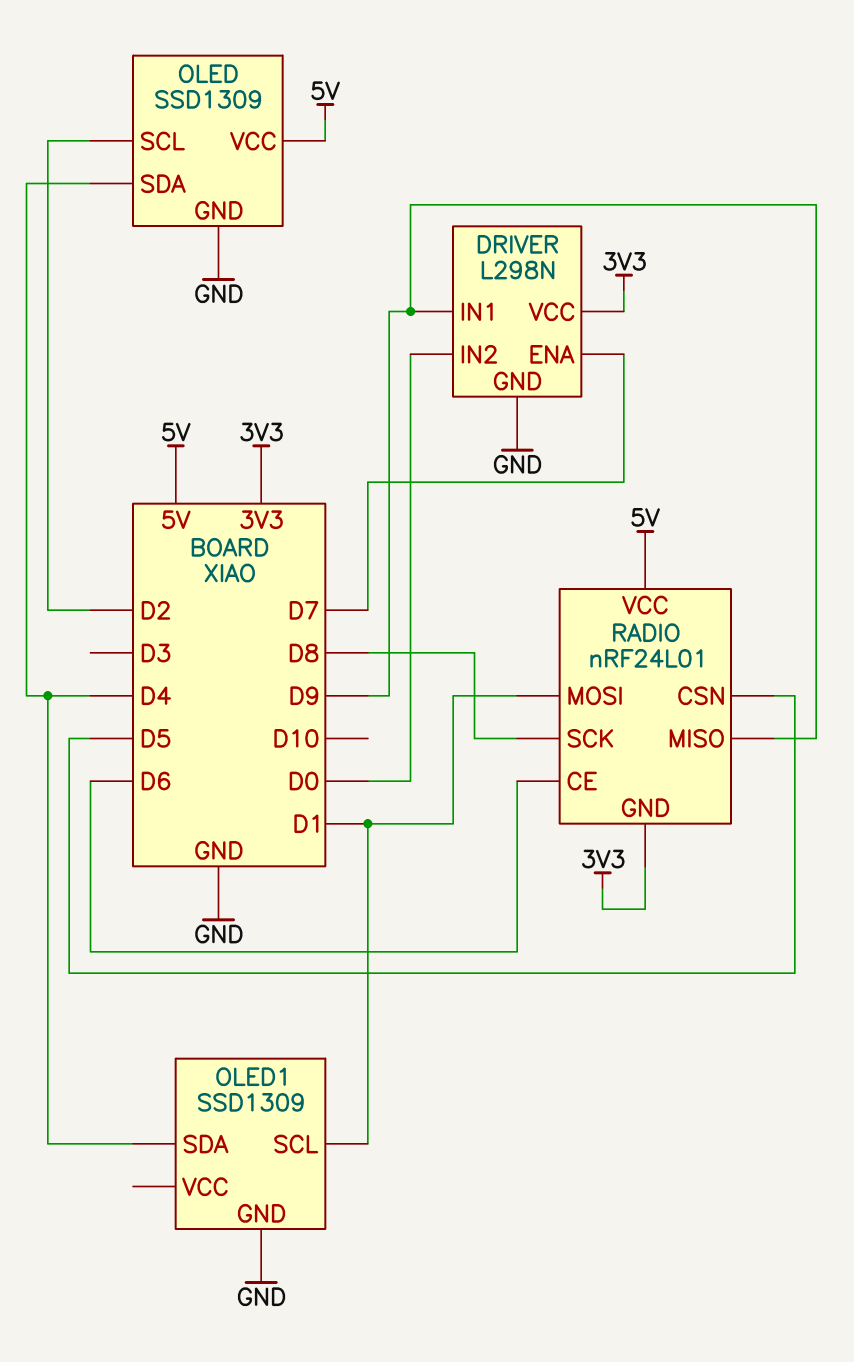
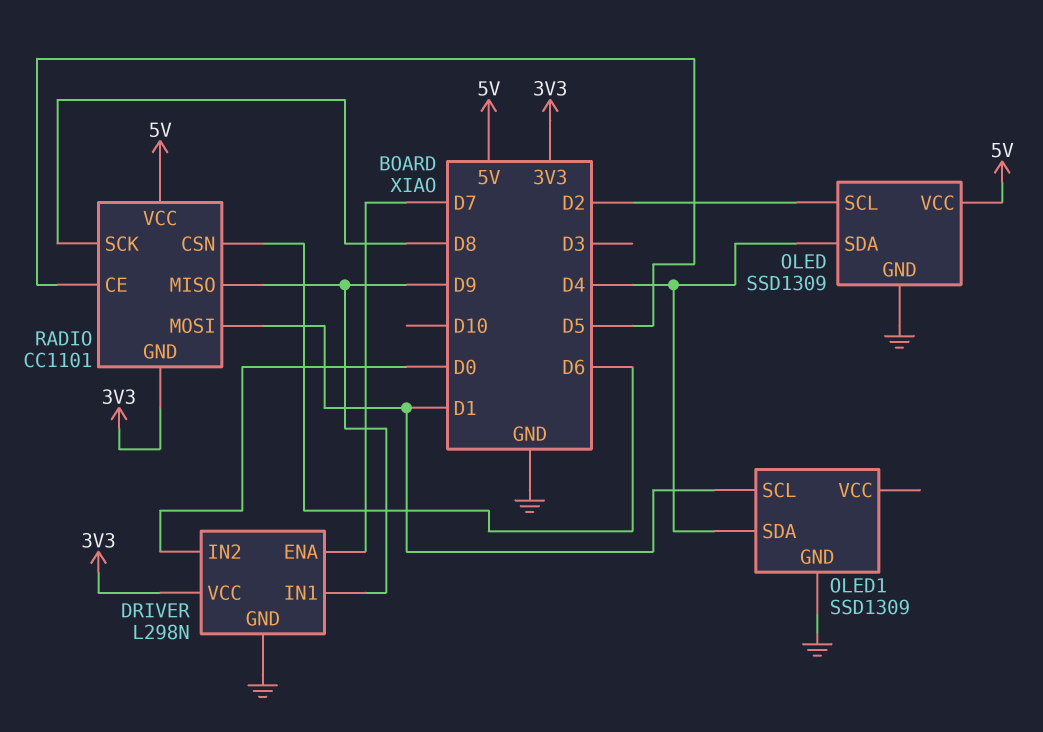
RADIO: nRF24L01 -> CC1101
RADIO pin CE: D6 -> D5
RADIO pin CSN: D5 -> D6

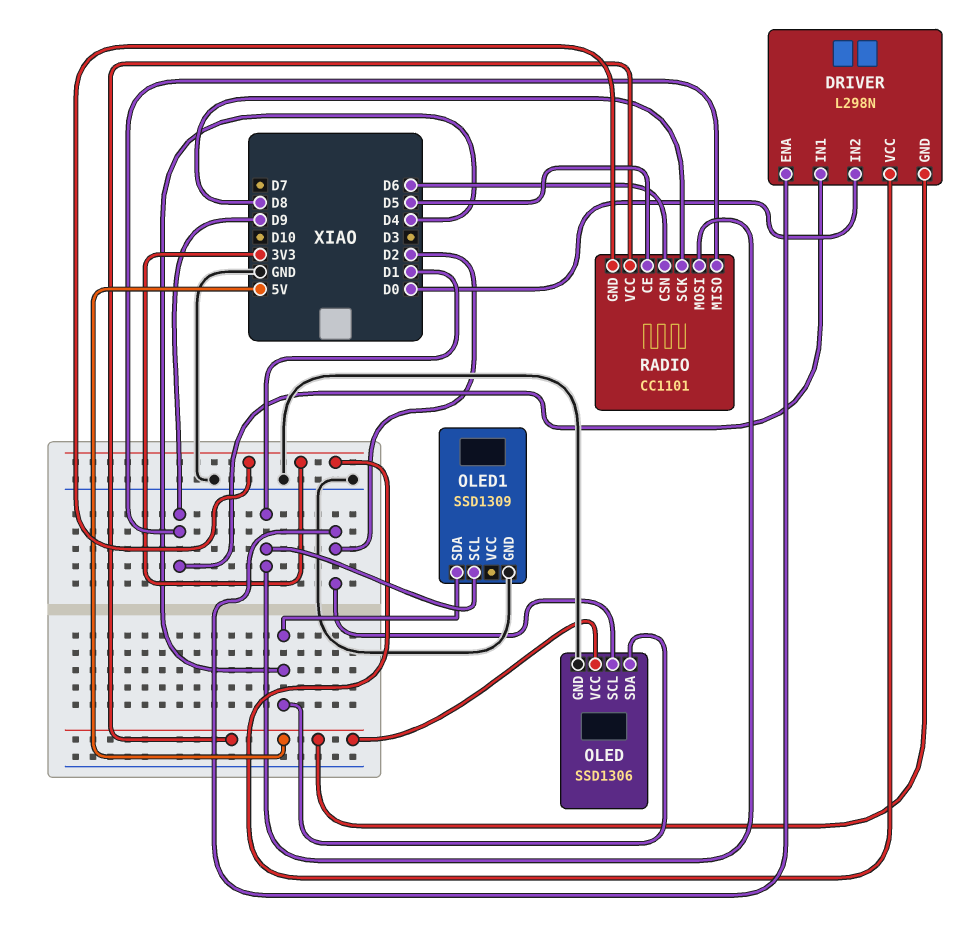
DRIVER pin ENA: D7 -> D2
DRIVER pin GND: GND -> 5V
OLED: SSD1309 -> SSD1306

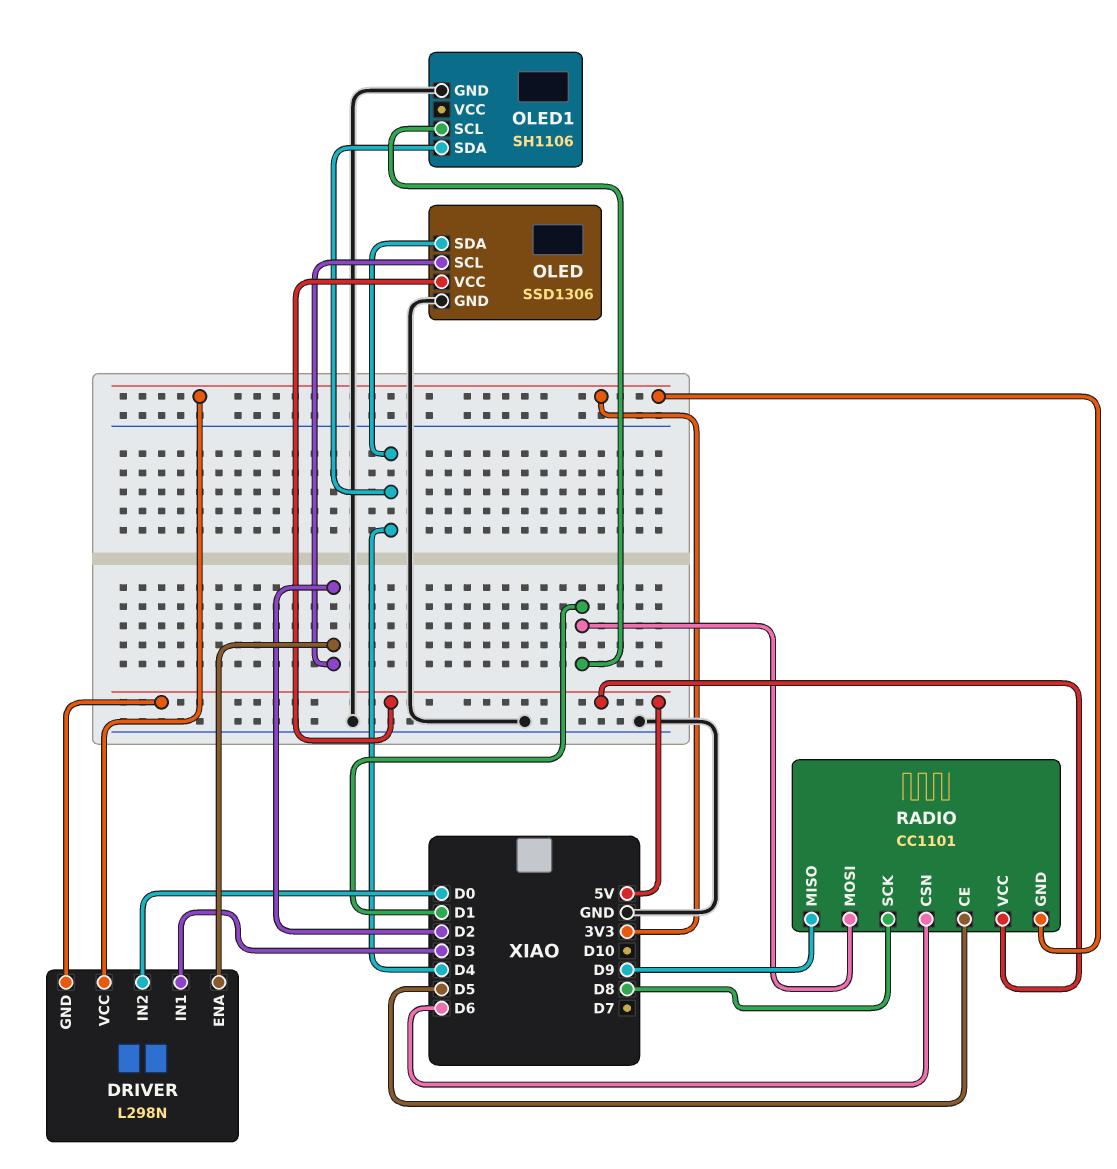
DRIVER pin IN1: D9 -> D3
OLED1: SSD1309 -> SH1106

